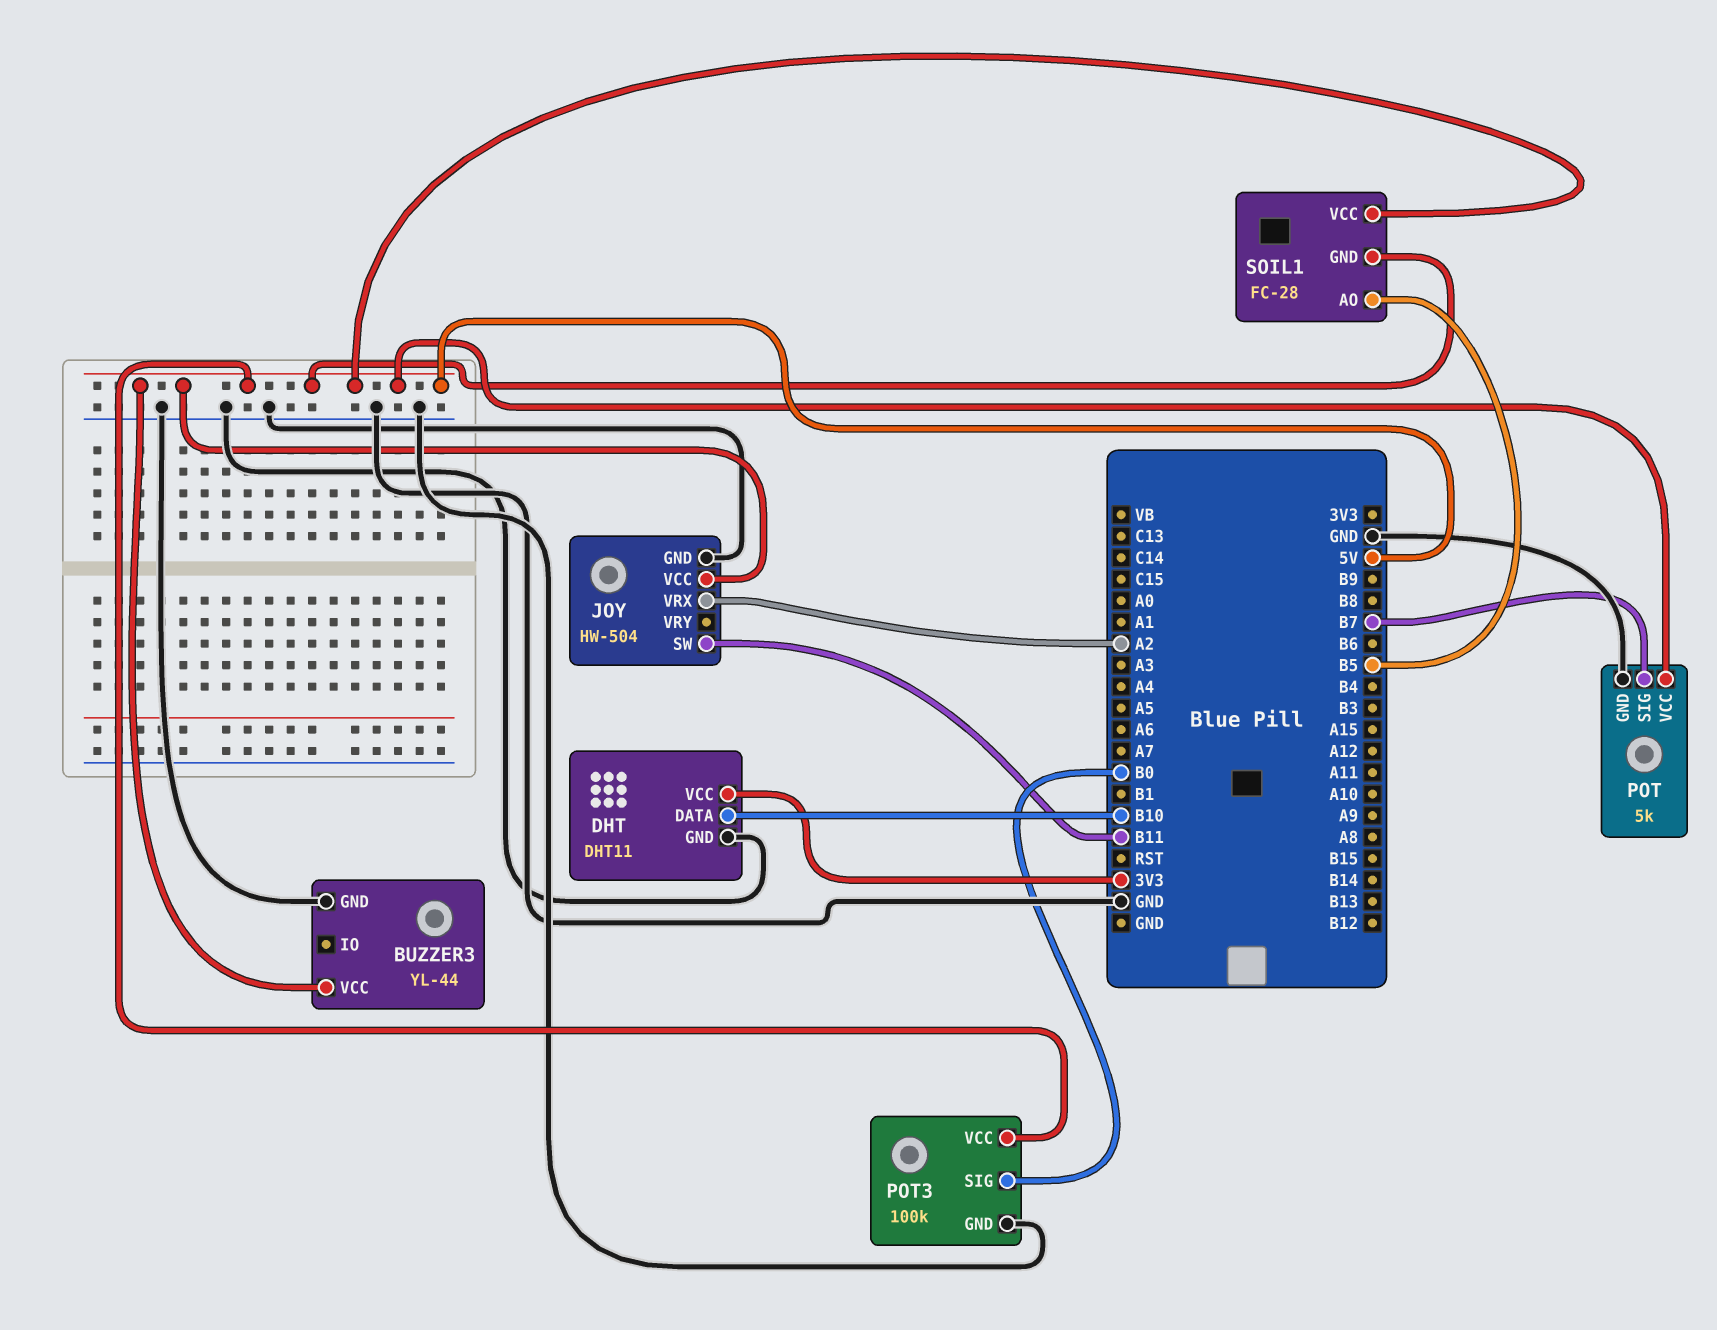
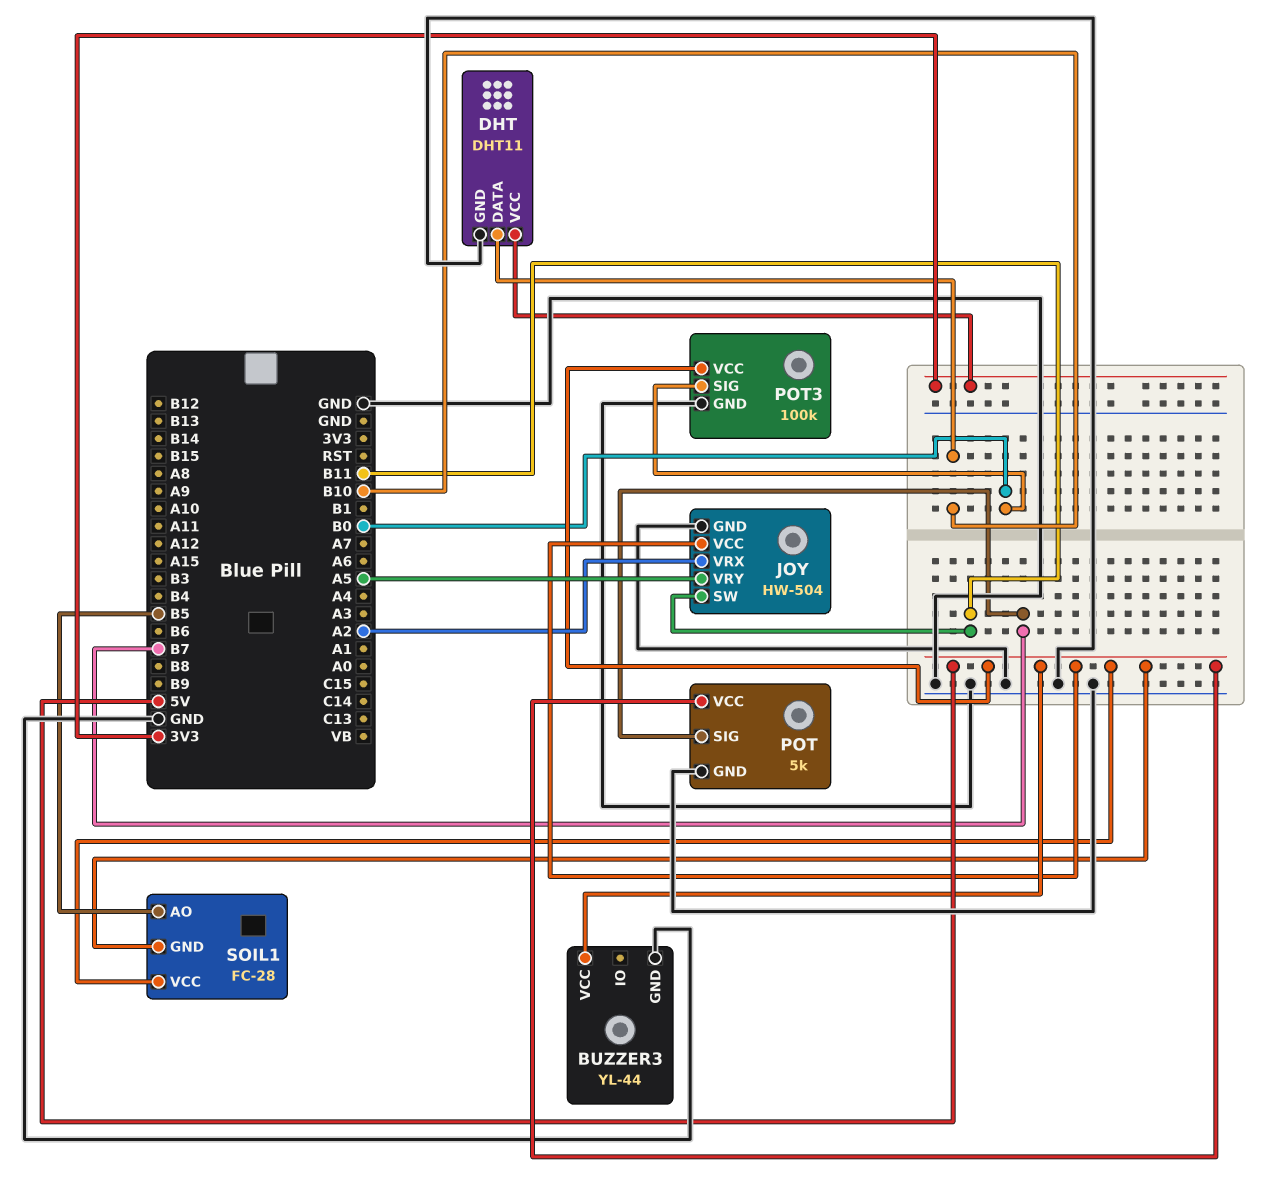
JOY pin VRY: none -> A5

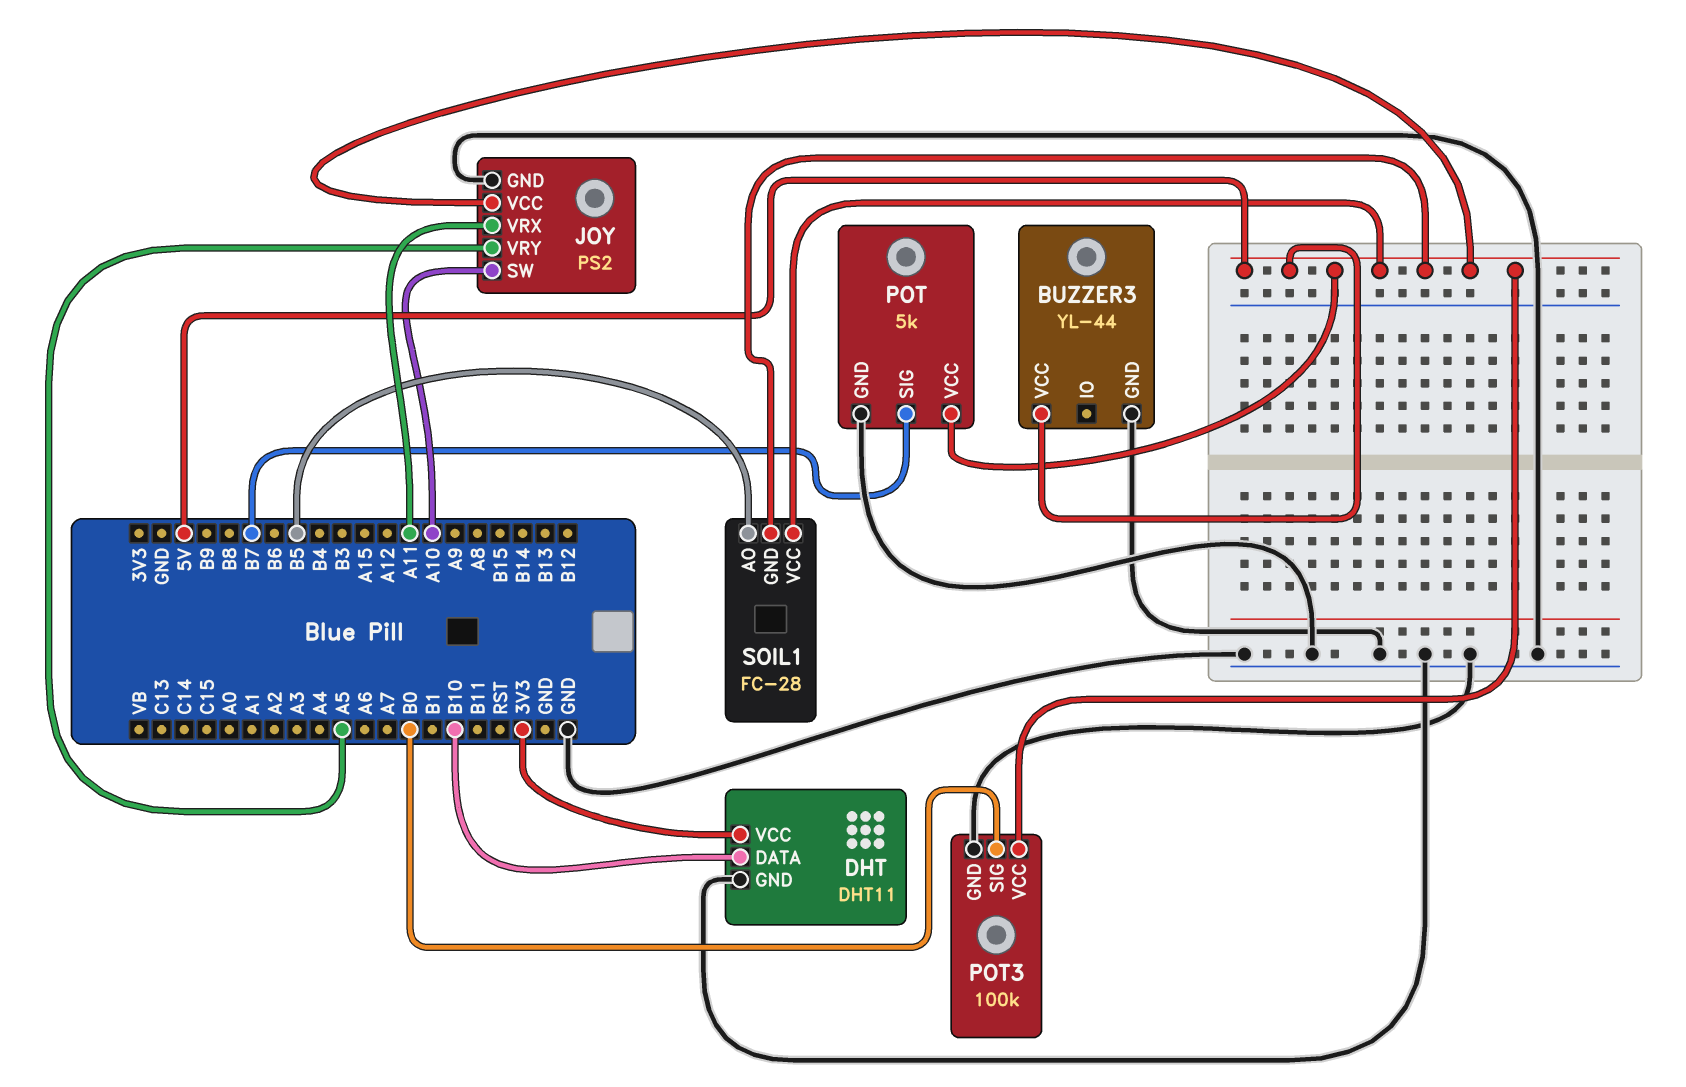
JOY: HW-504 -> PS2
JOY pin SW: B11 -> A10
JOY pin VRX: A2 -> A11

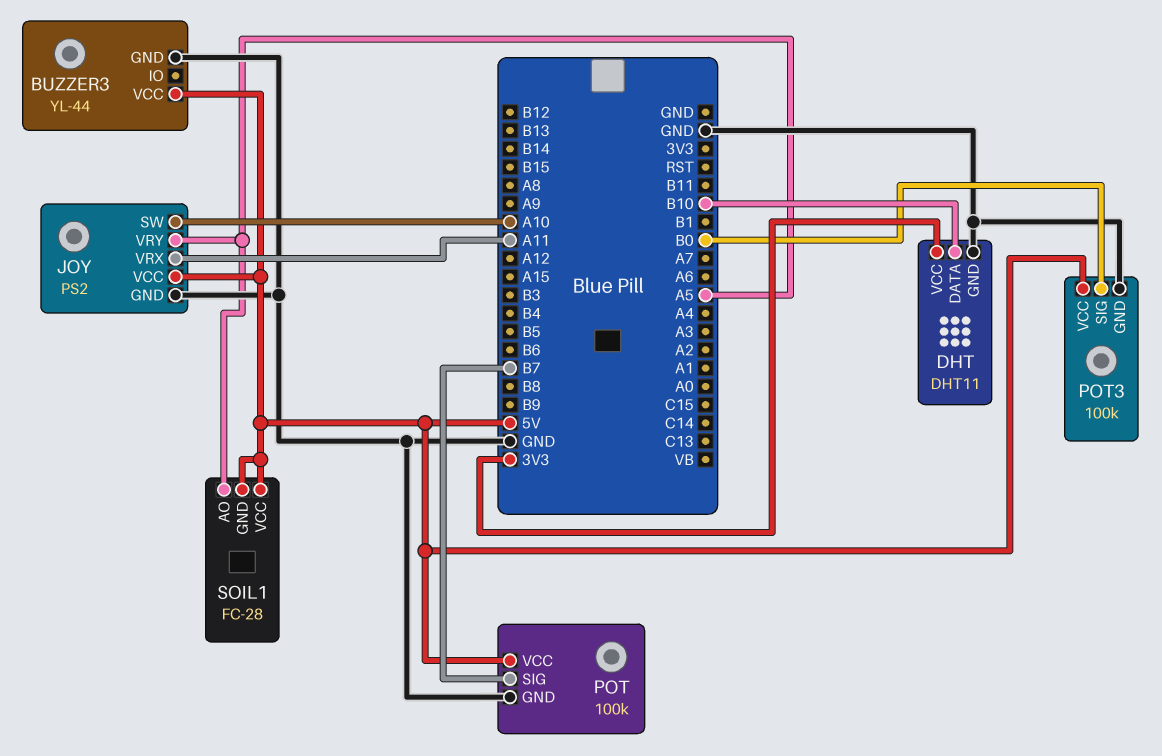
POT: 5k -> 100k
SOIL1 pin AO: B5 -> A5

